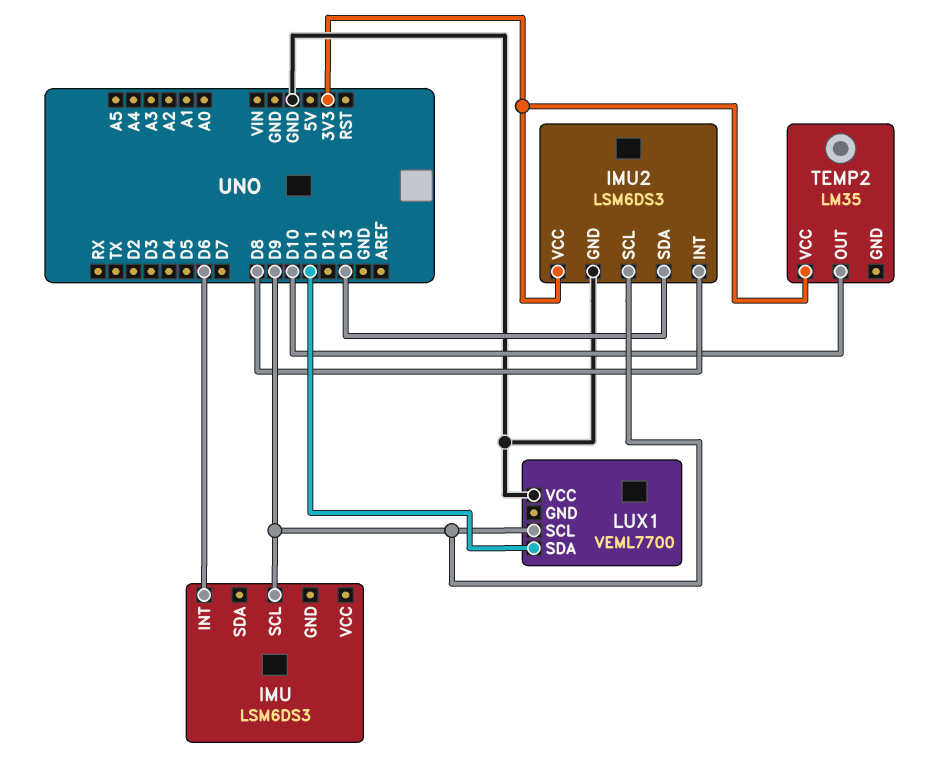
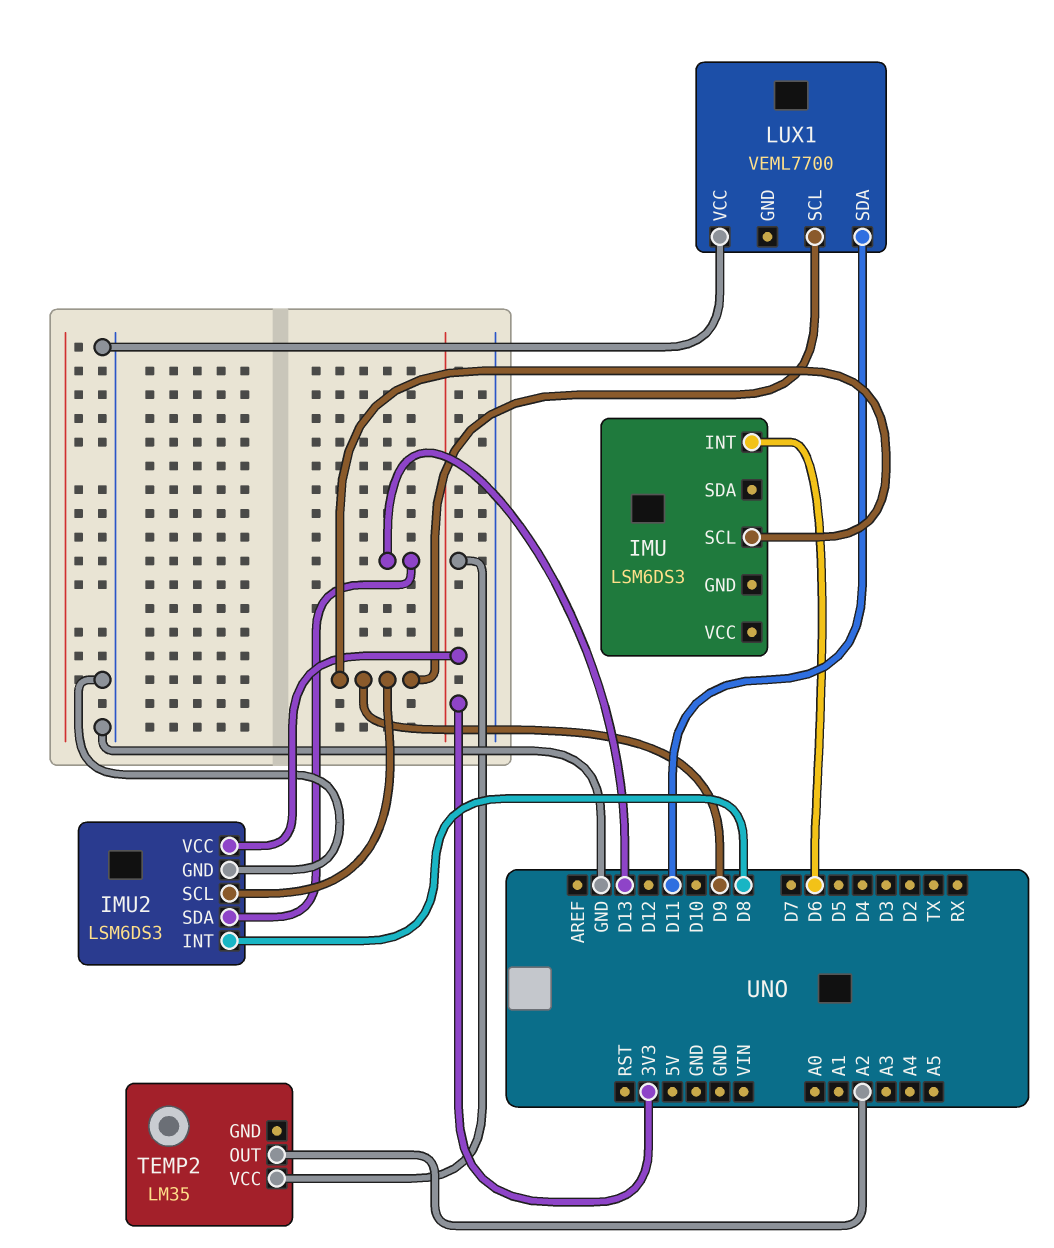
TEMP2 pin OUT: D10 -> A2

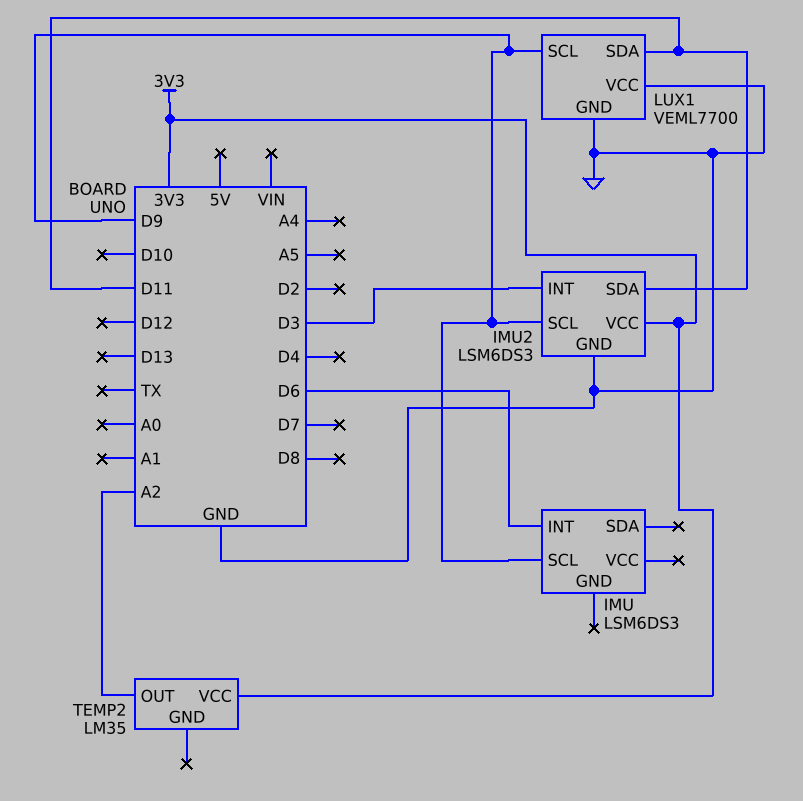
IMU2 pin INT: D8 -> D3
IMU2 pin SDA: D13 -> D11
LUX1 pin GND: none -> GND

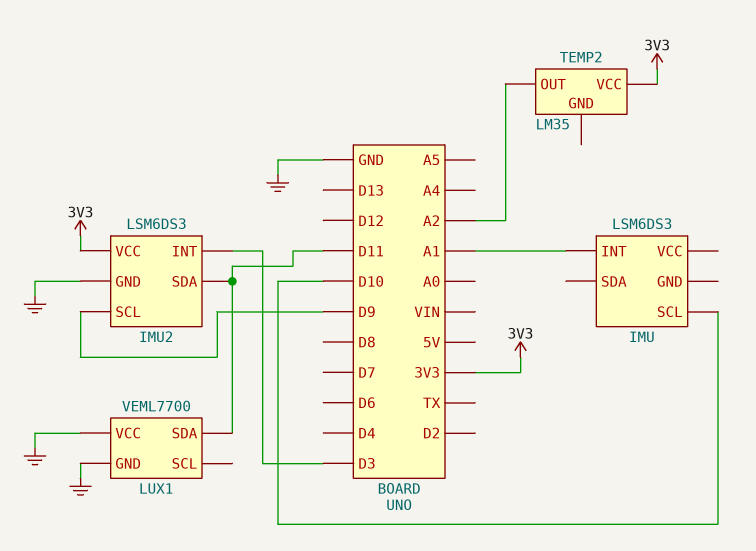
IMU pin INT: D6 -> A1
IMU pin SCL: D9 -> D10
LUX1 pin SCL: D9 -> none

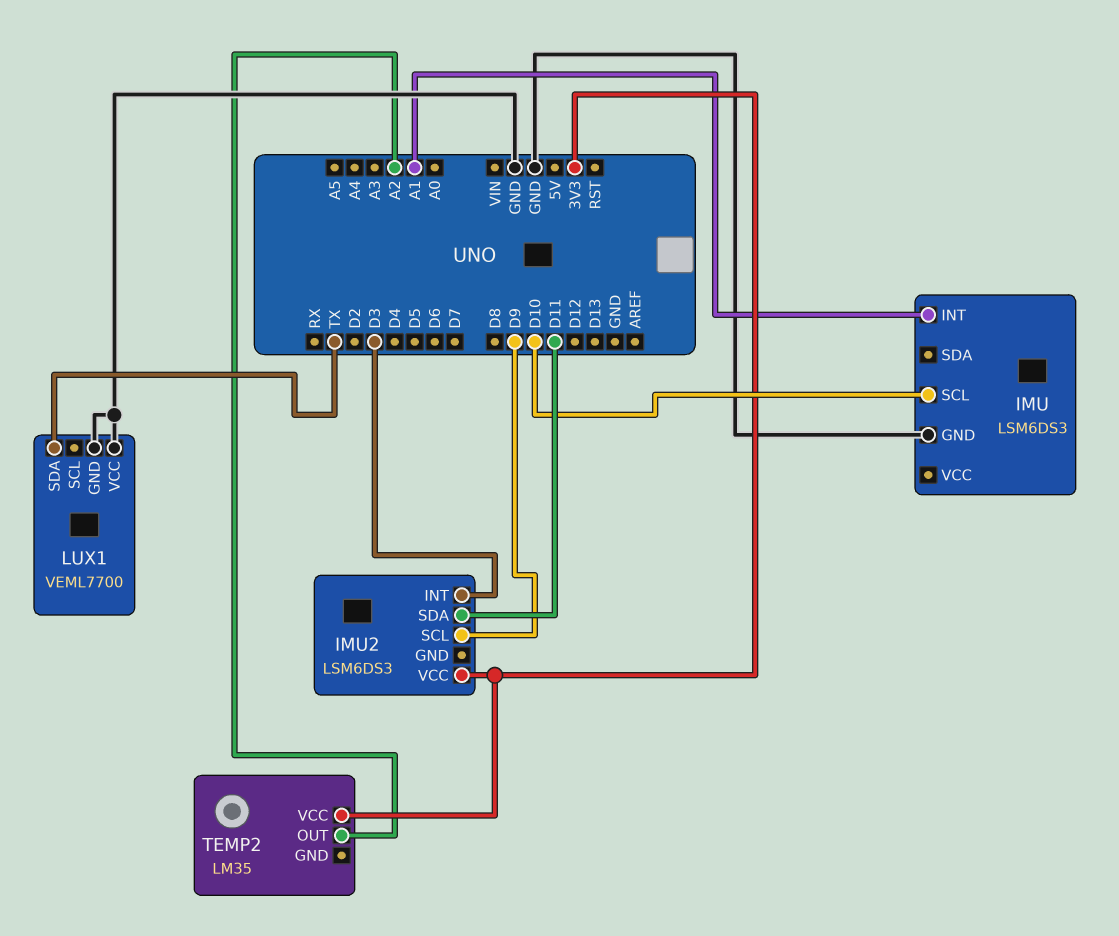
IMU pin GND: none -> GND
IMU2 pin GND: GND -> none
LUX1 pin SDA: D11 -> TX

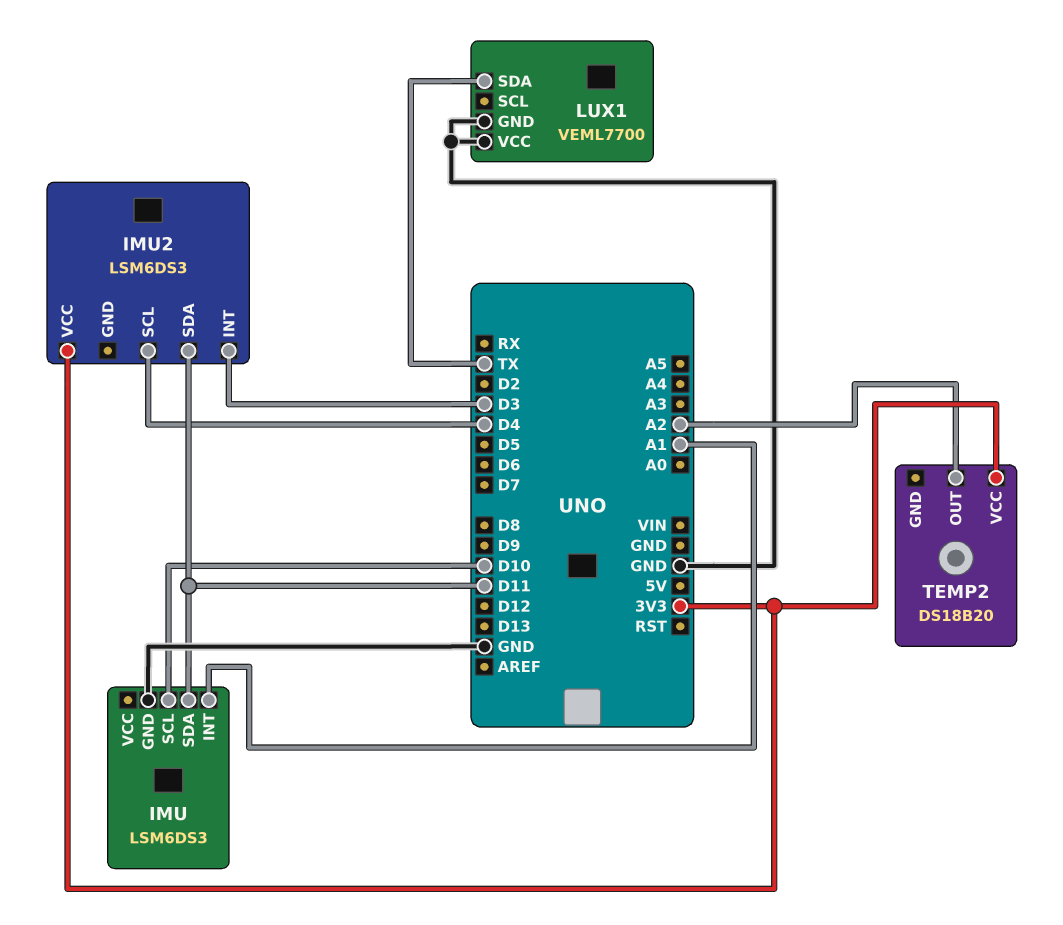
IMU pin SDA: none -> D11
IMU2 pin SCL: D9 -> D4
TEMP2: LM35 -> DS18B20

